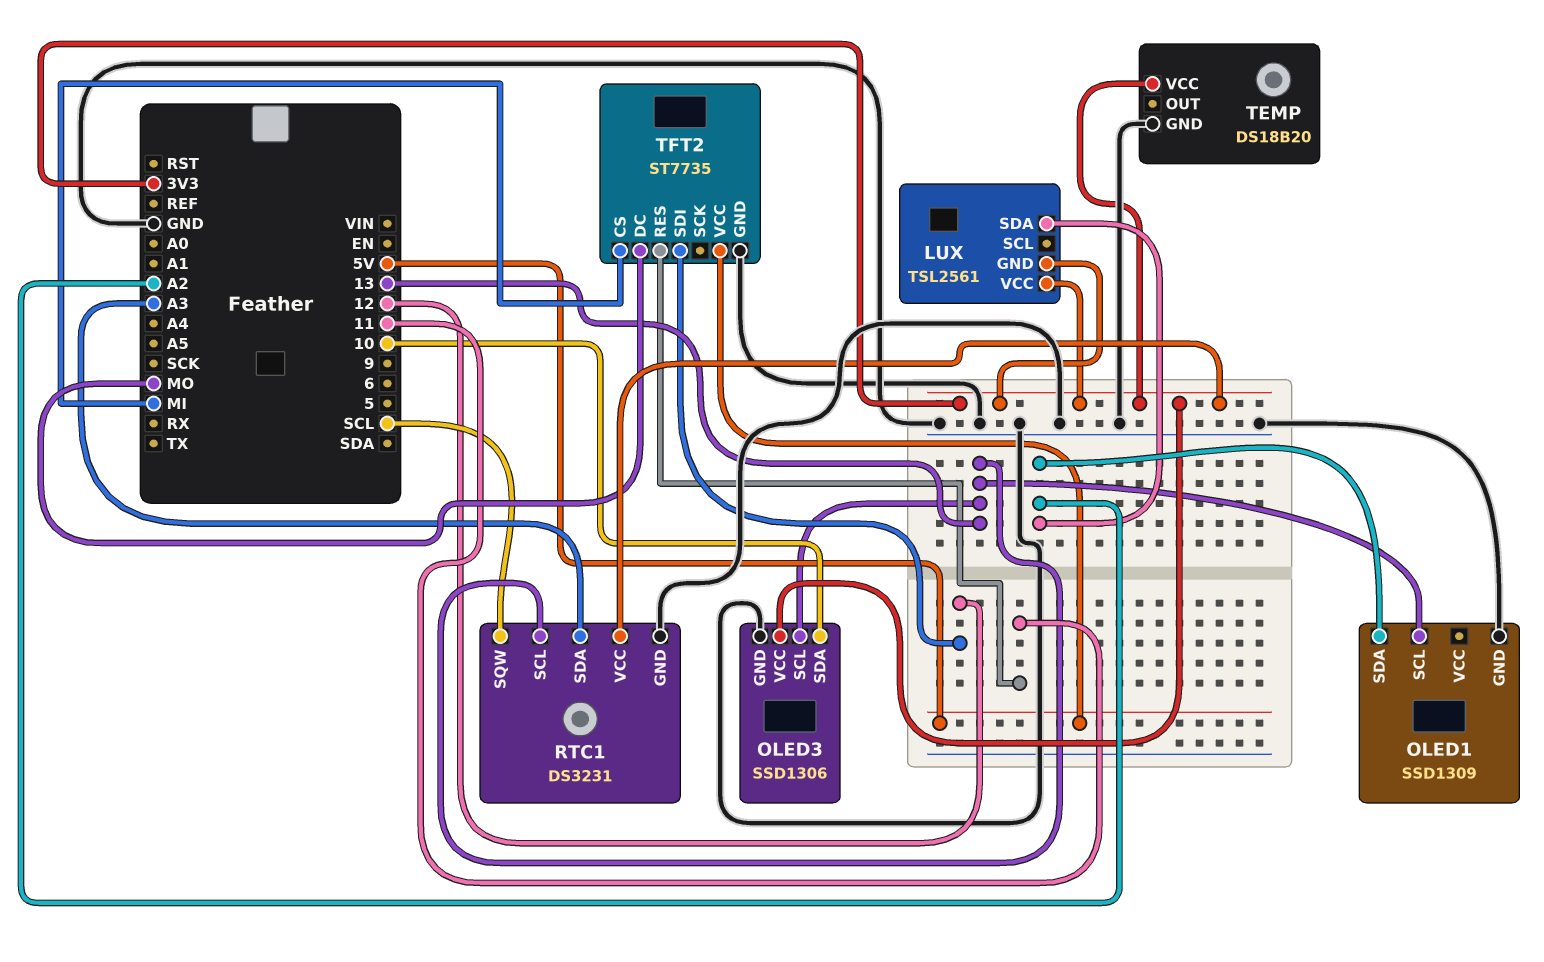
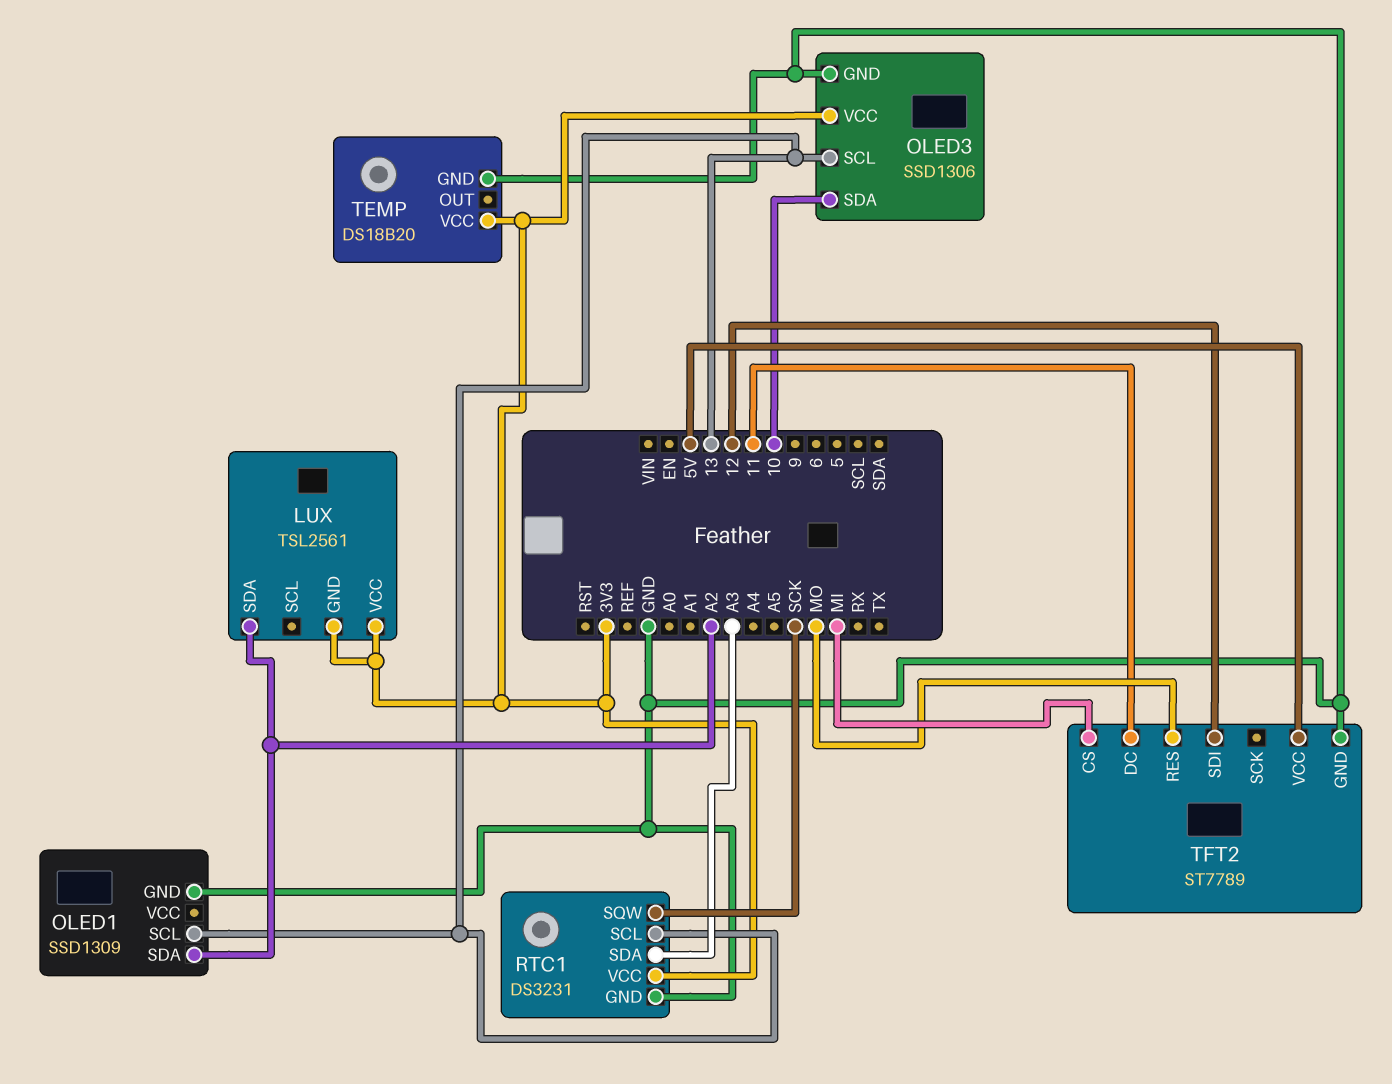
RTC1 pin SQW: SCL -> SCK
TFT2: ST7735 -> ST7789
TFT2 pin DC: MO -> 11
TFT2 pin RES: 11 -> MO

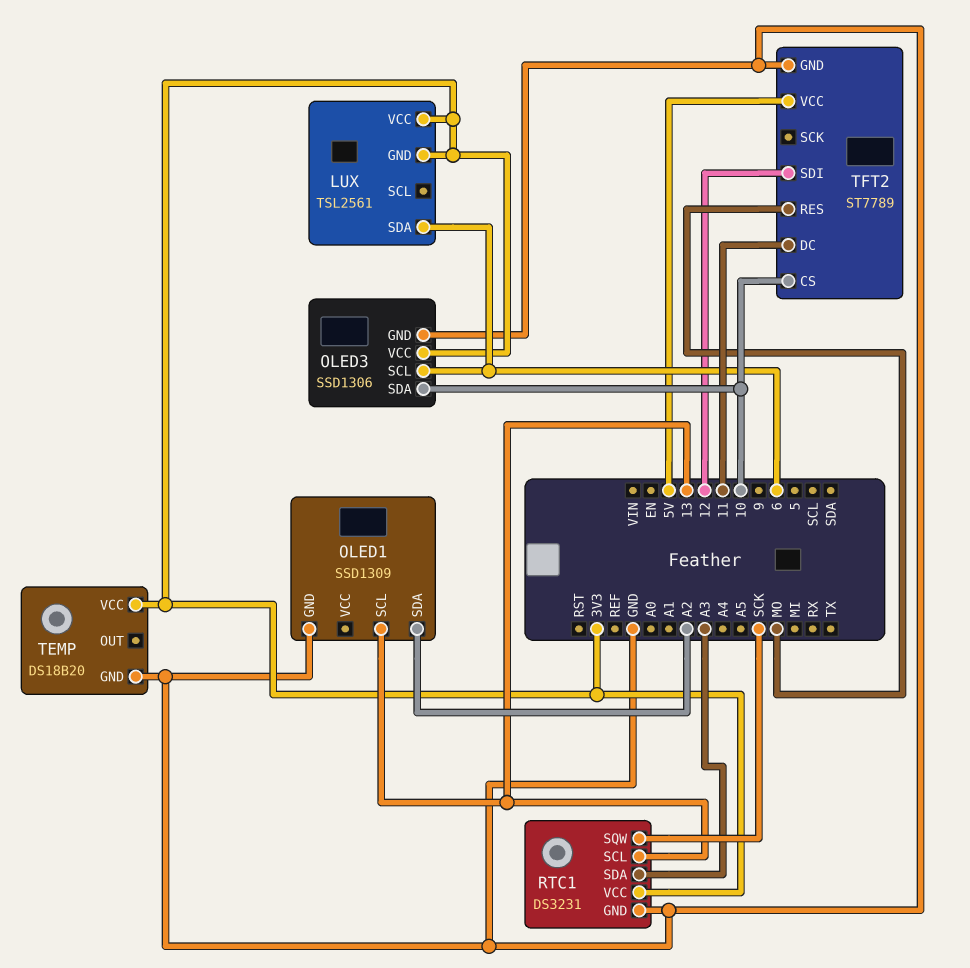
LUX pin SDA: A2 -> 6
OLED3 pin SCL: 13 -> 6
TFT2 pin CS: MI -> 10

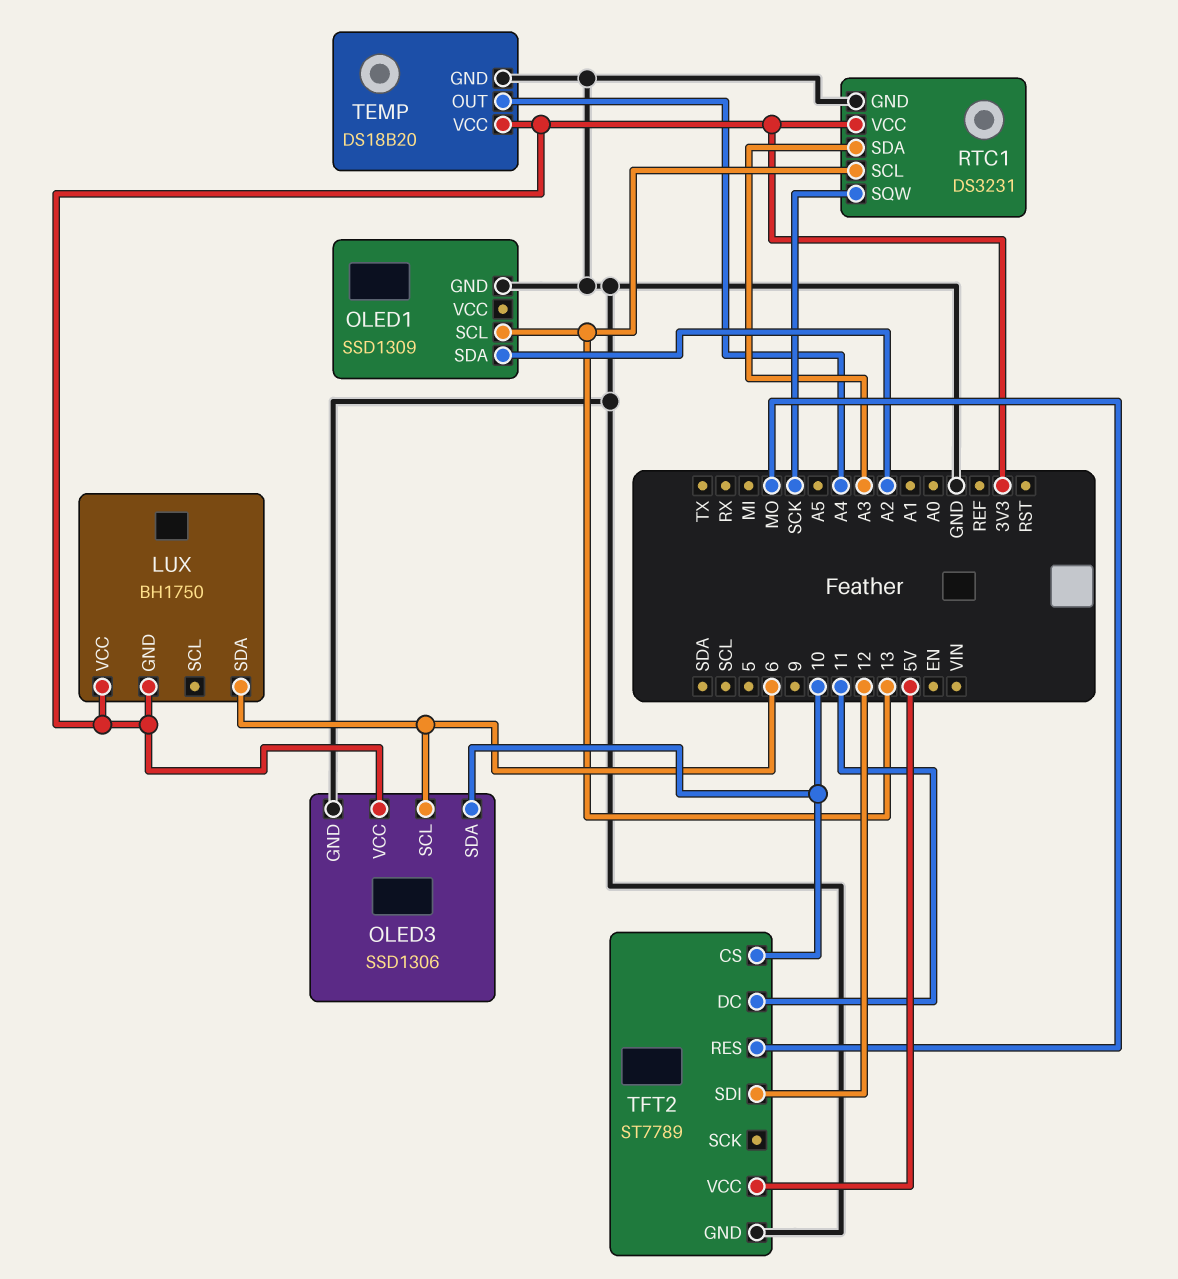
LUX: TSL2561 -> BH1750
TEMP pin OUT: none -> A4

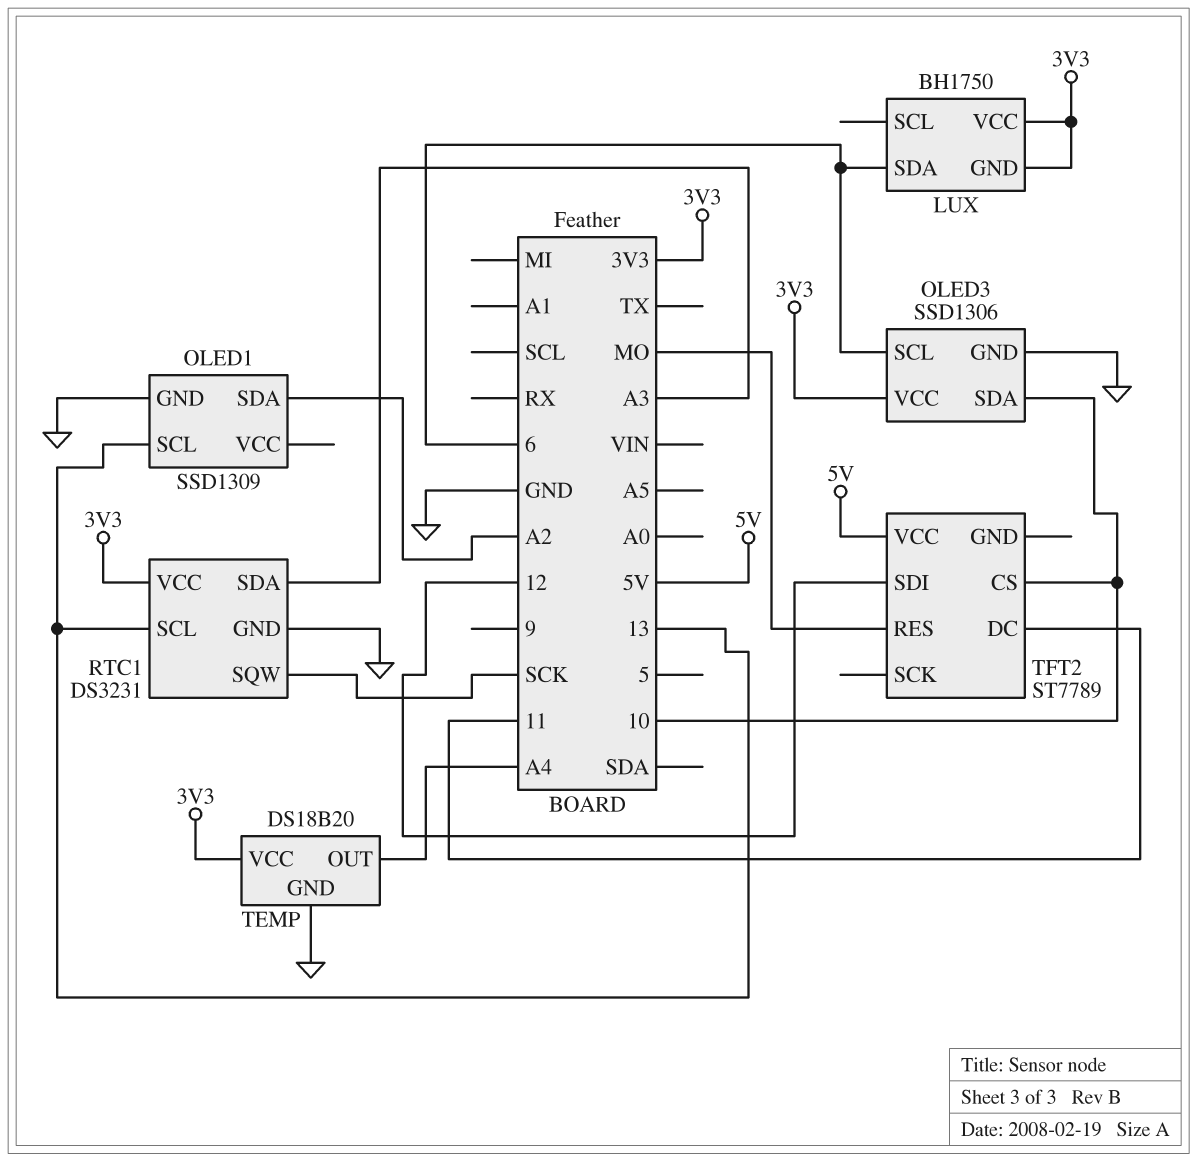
TFT2 pin GND: GND -> none

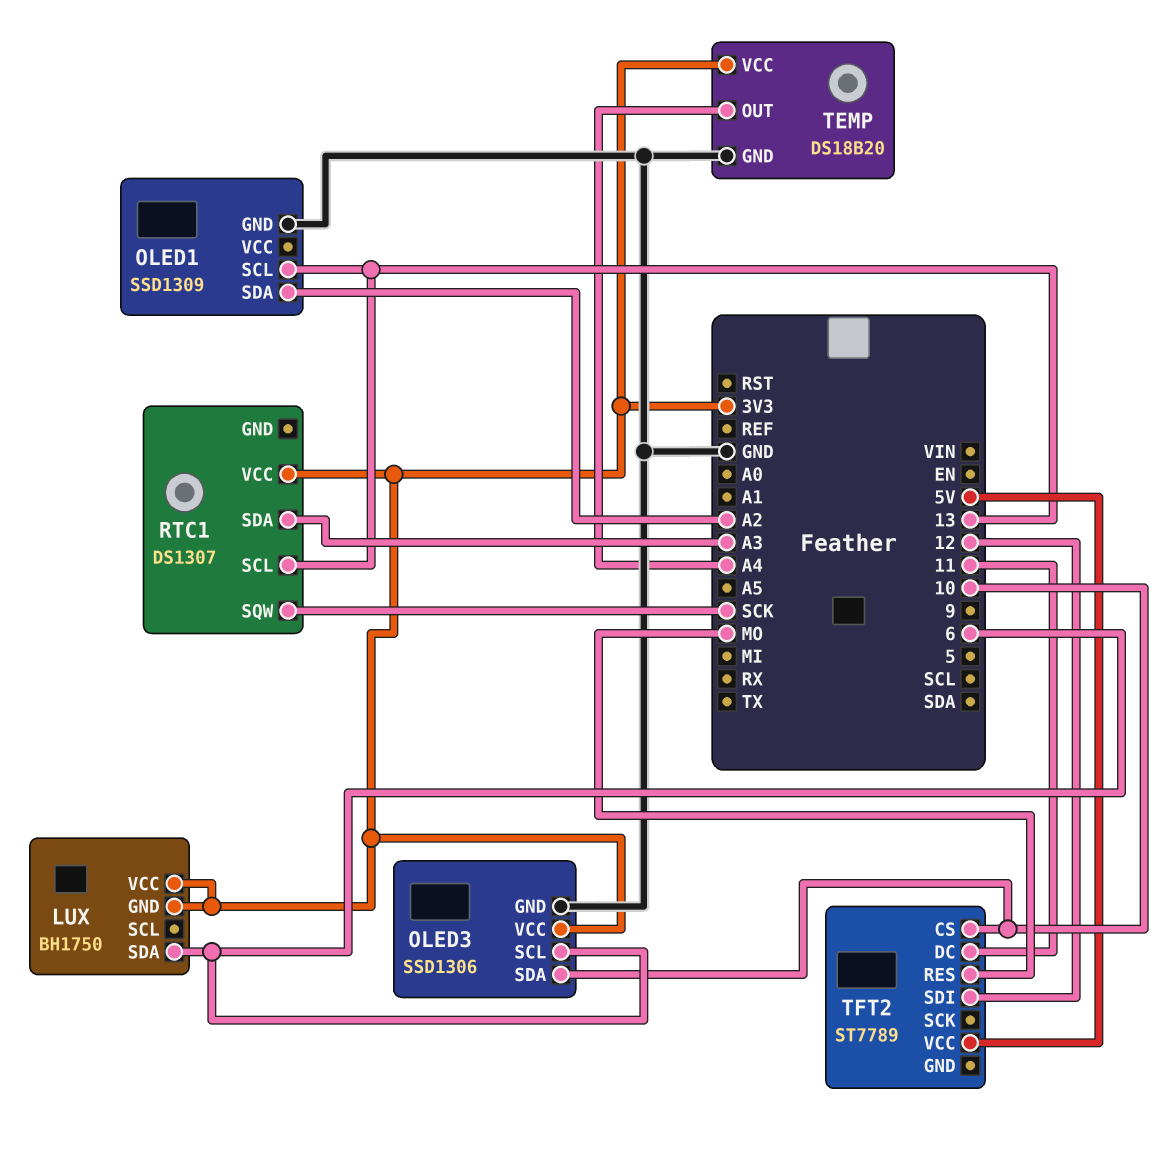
RTC1: DS3231 -> DS1307
RTC1 pin GND: GND -> none

